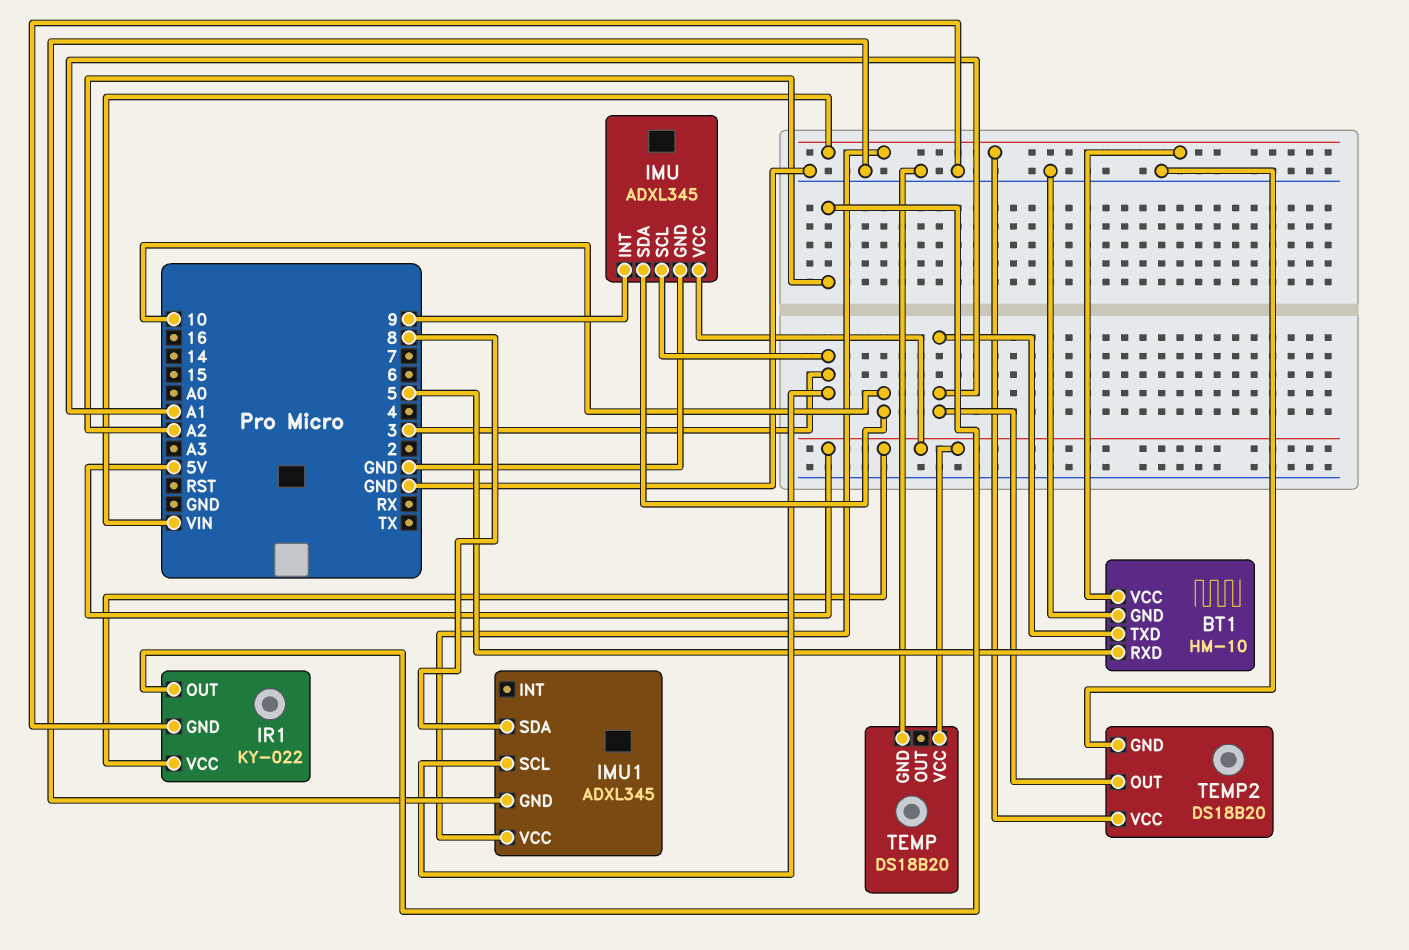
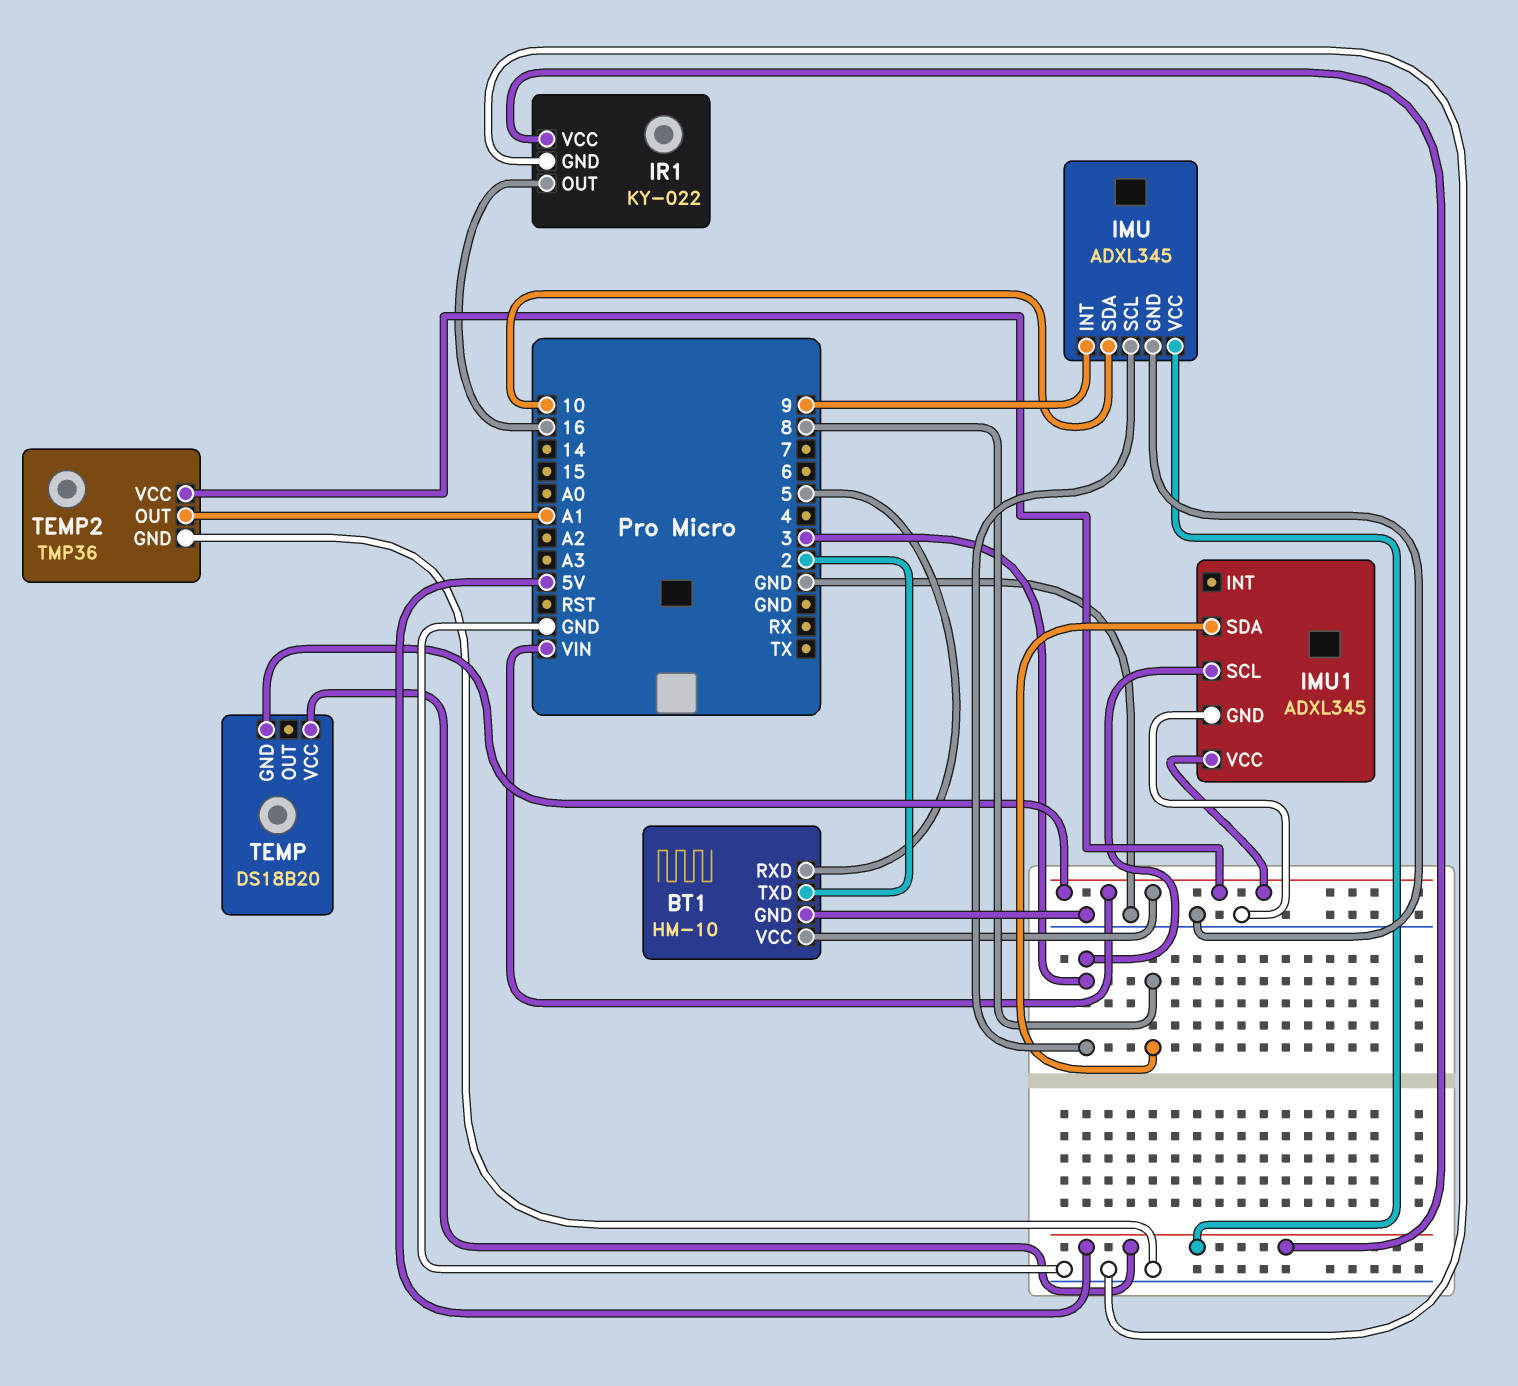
BT1 pin TXD: A1 -> 2
IR1 pin OUT: A2 -> 16
TEMP pin GND: GND -> VIN
TEMP2: DS18B20 -> TMP36

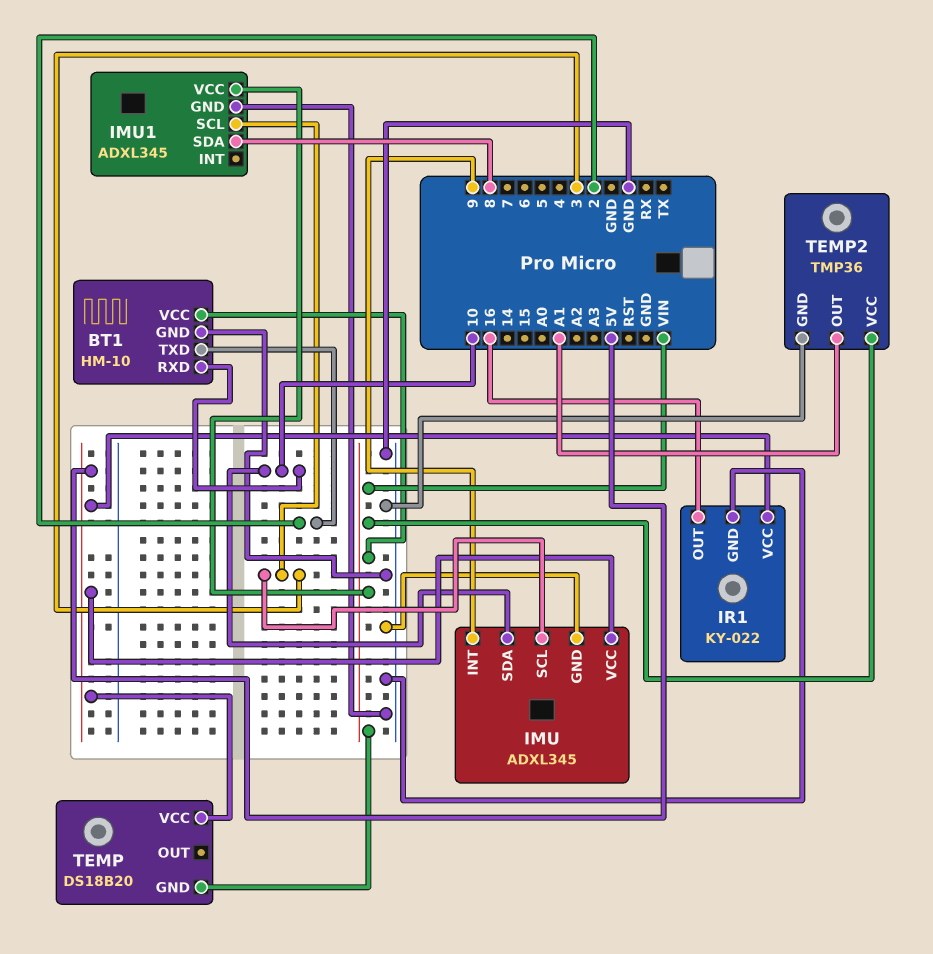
BT1 pin RXD: 5 -> 10

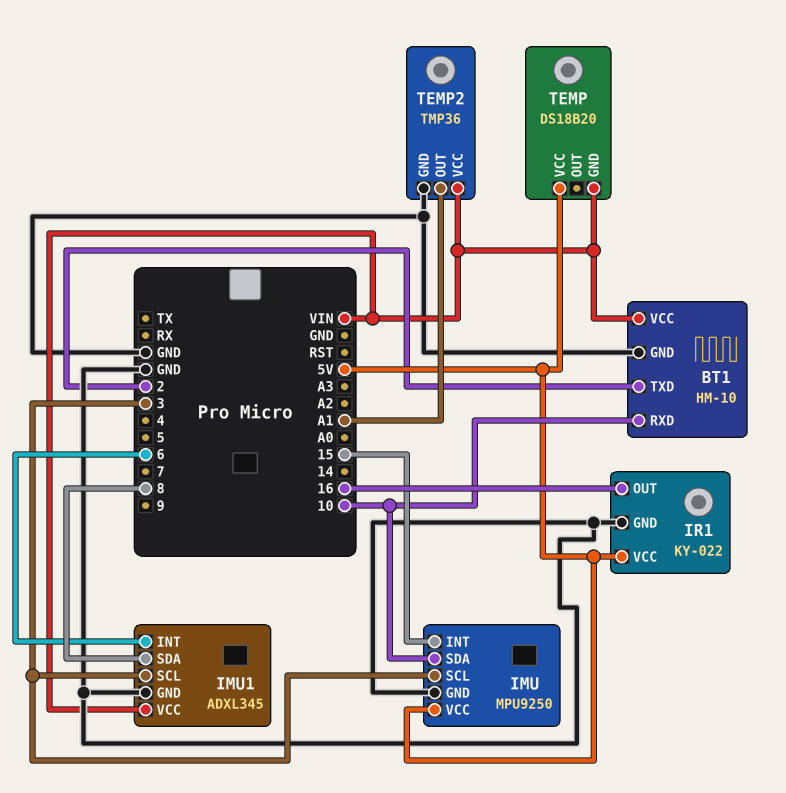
IMU: ADXL345 -> MPU9250
IMU pin INT: 9 -> 15
IMU1 pin INT: none -> 6

